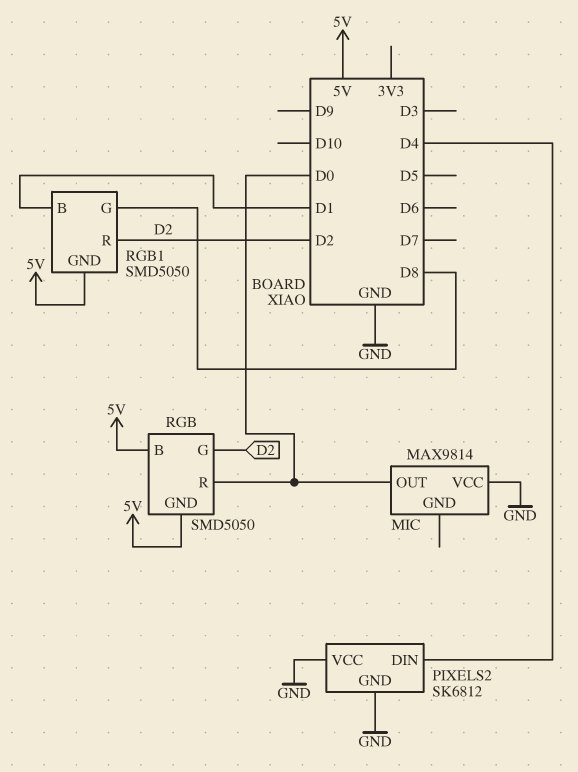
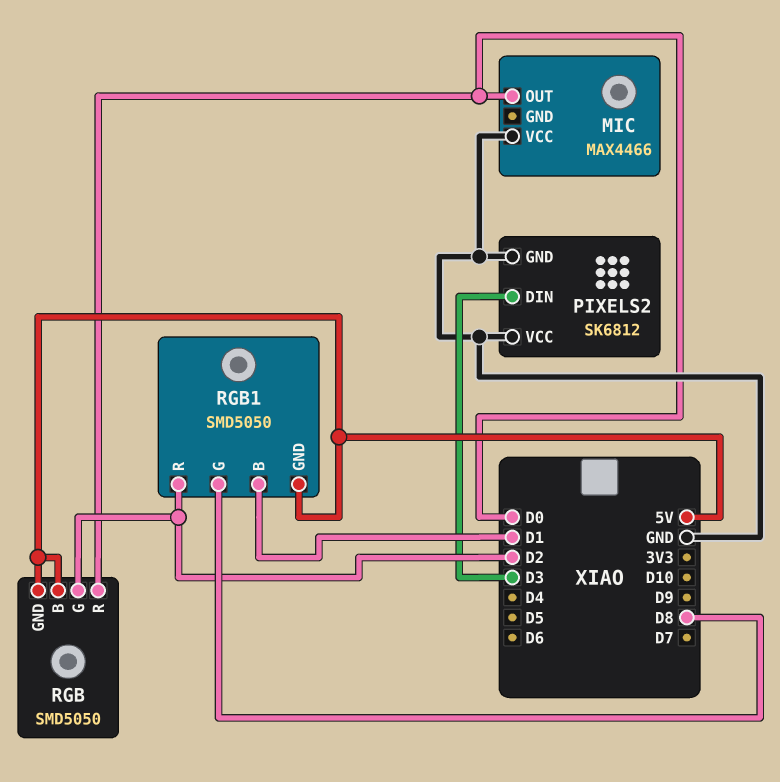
MIC: MAX9814 -> MAX4466
PIXELS2 pin DIN: D4 -> D3

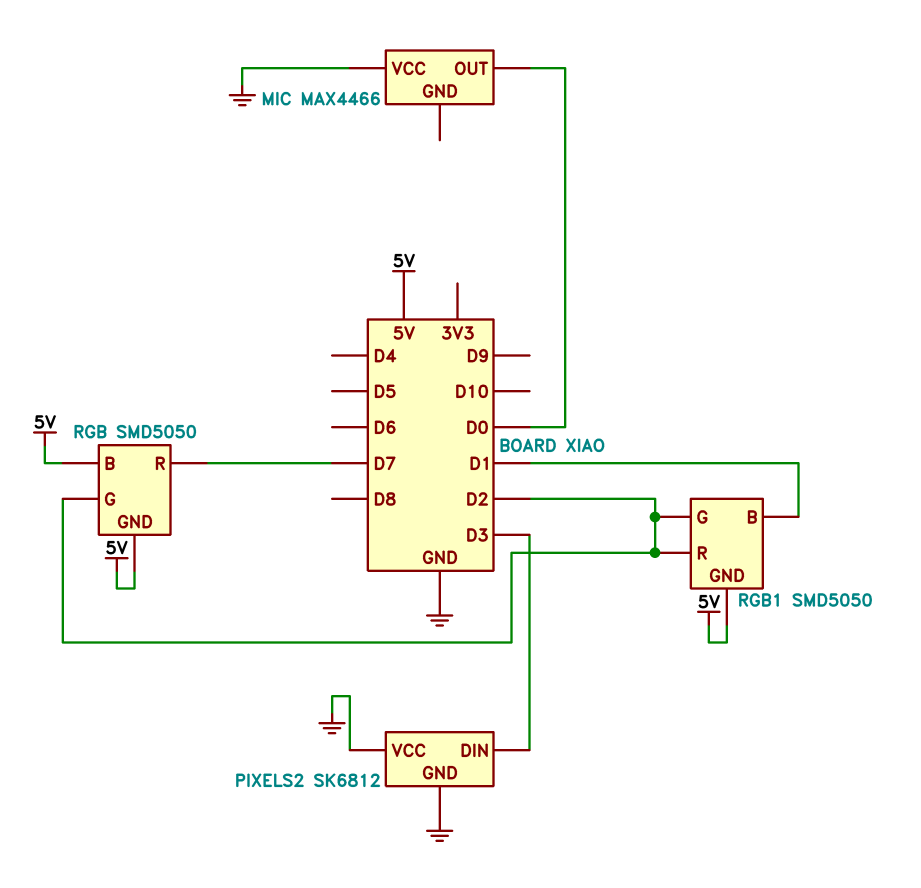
RGB pin R: D0 -> D7
RGB1 pin G: D8 -> D2

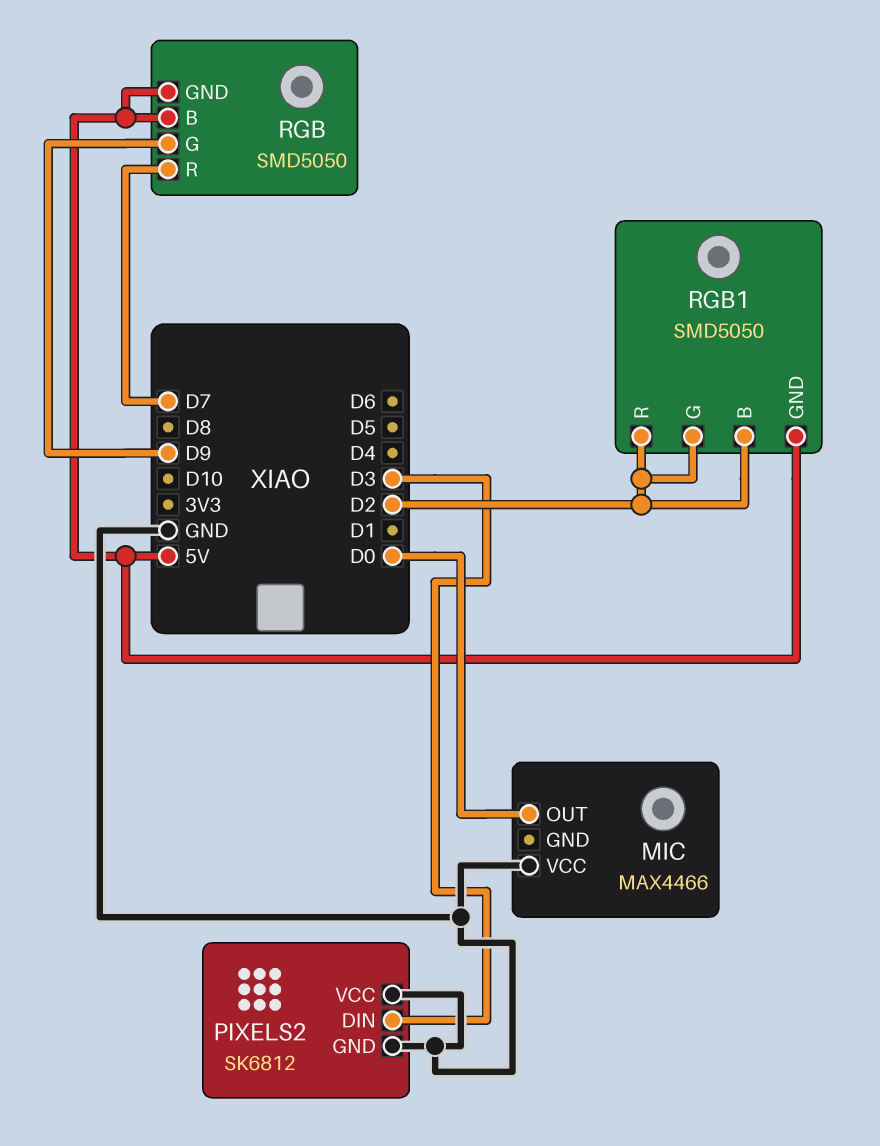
RGB pin G: D2 -> D9
RGB1 pin B: D1 -> D2

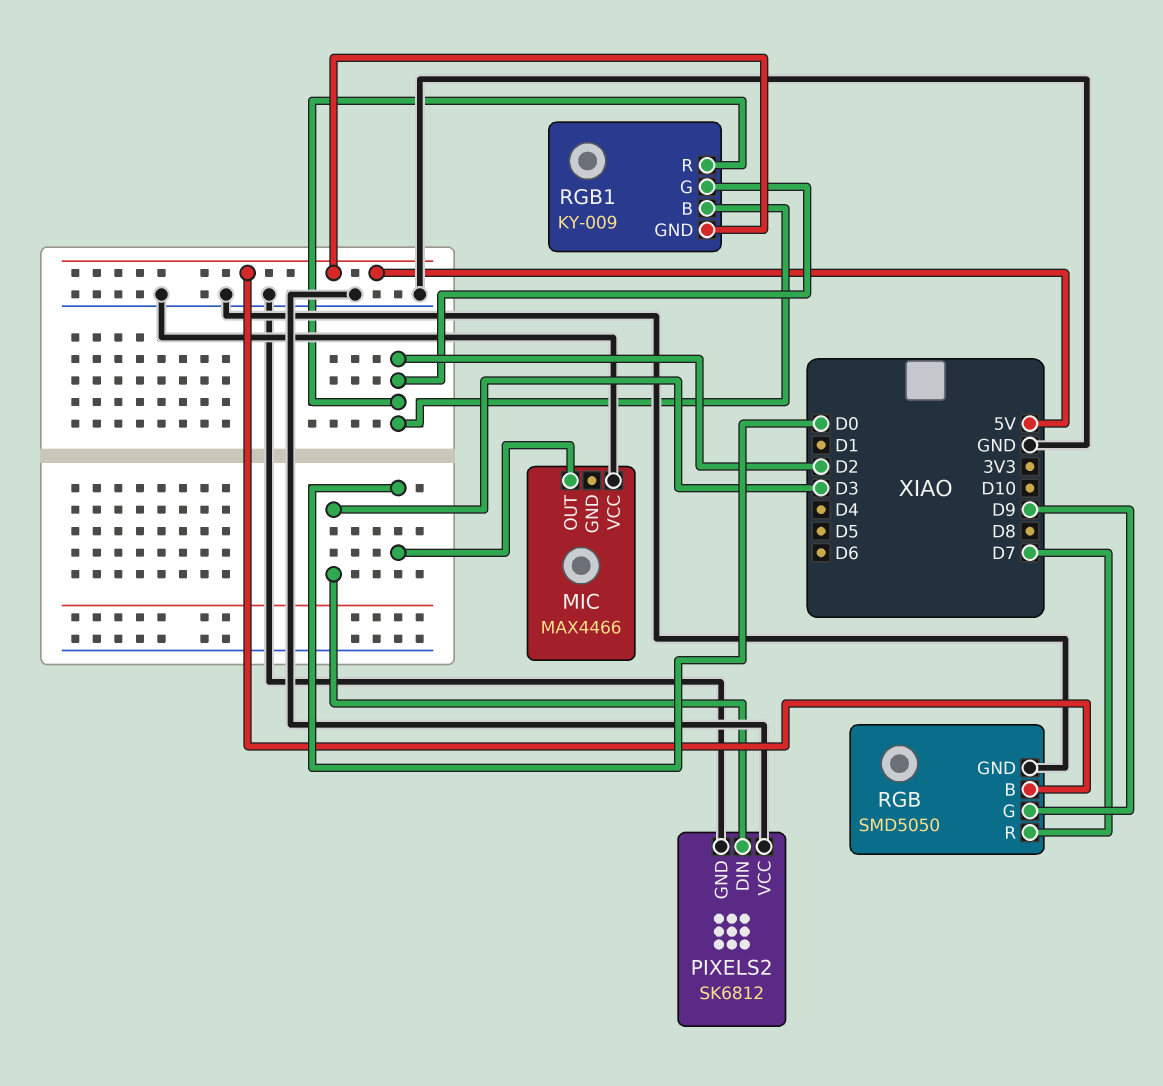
RGB pin GND: 5V -> GND
RGB1: SMD5050 -> KY-009

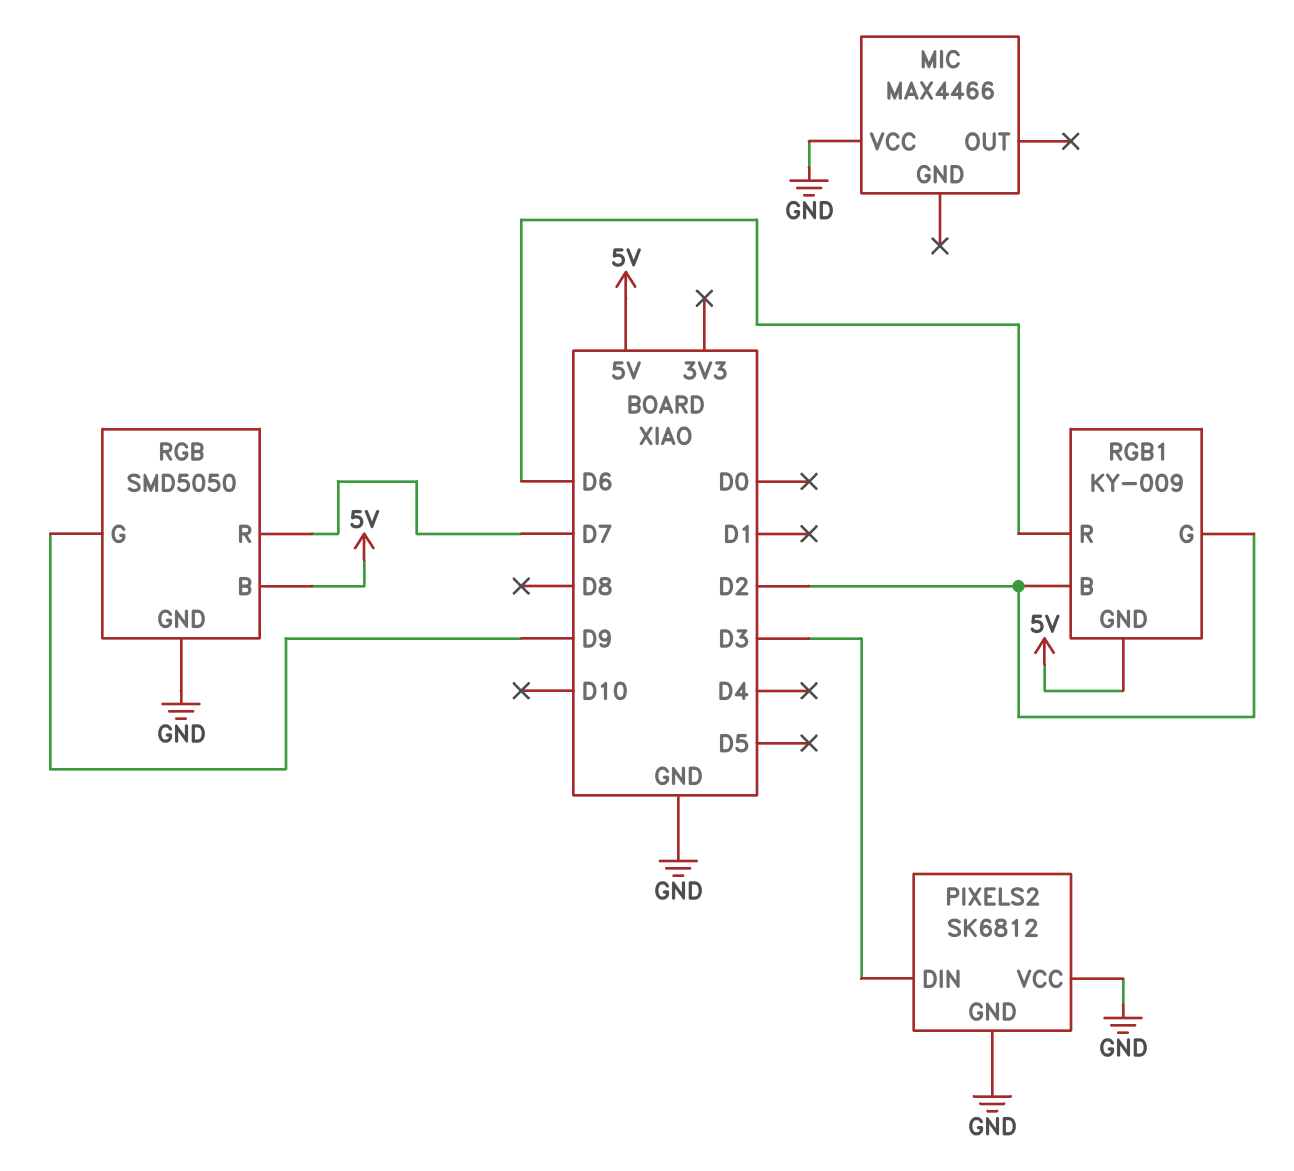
MIC pin OUT: D0 -> none
RGB1 pin R: D2 -> D6

